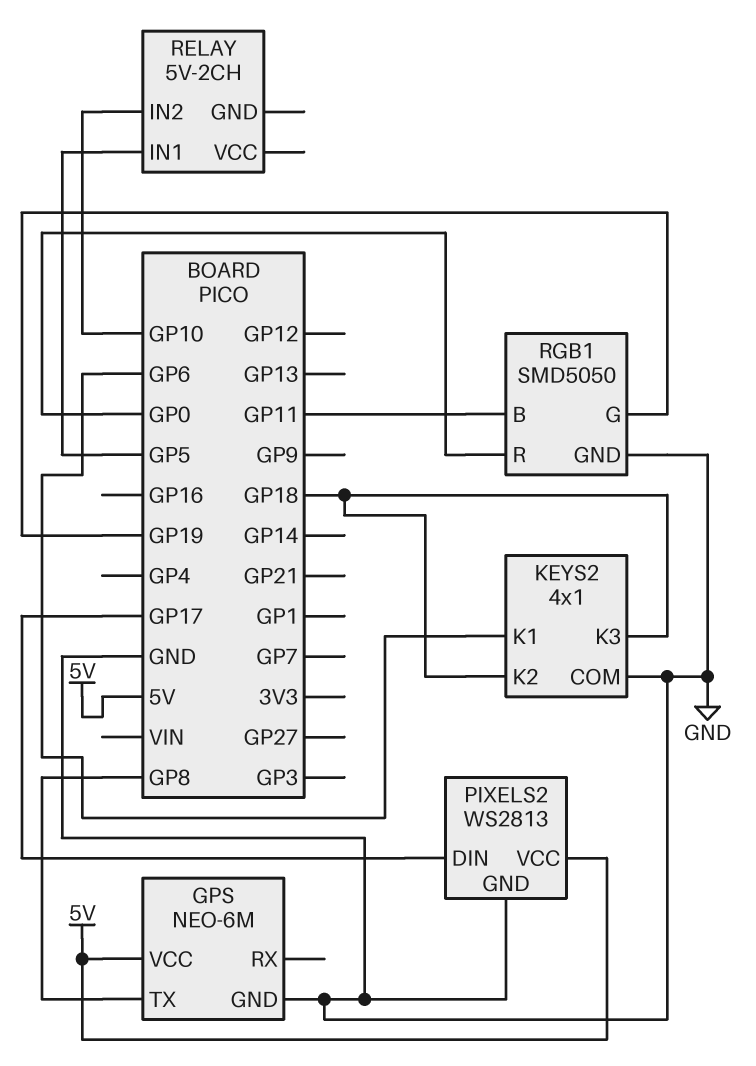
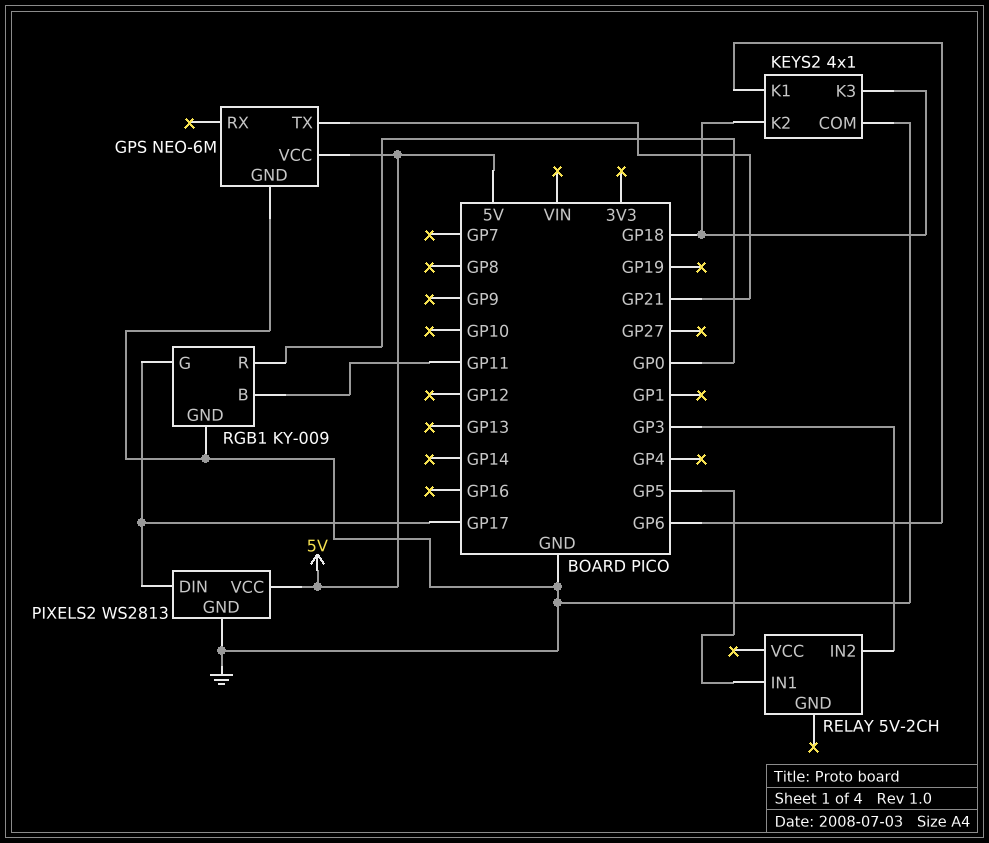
GPS pin TX: GP8 -> GP21
RELAY pin IN2: GP10 -> GP3
RGB1: SMD5050 -> KY-009
RGB1 pin G: GP19 -> GP17

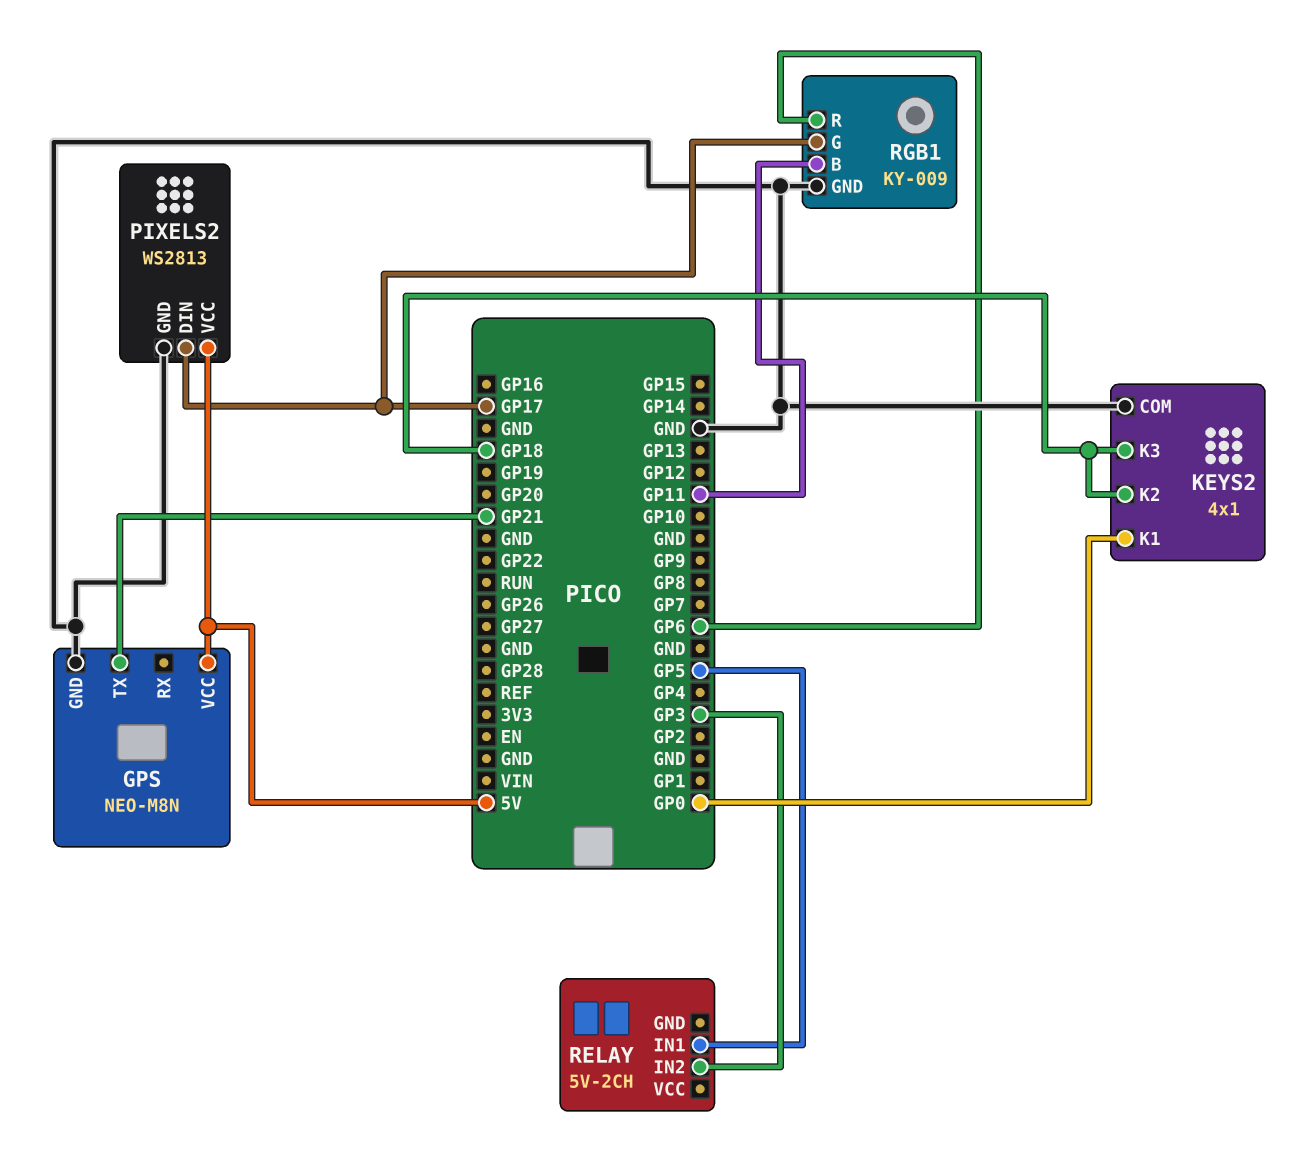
GPS: NEO-6M -> NEO-M8N
KEYS2 pin K1: GP6 -> GP0
RGB1 pin R: GP0 -> GP6

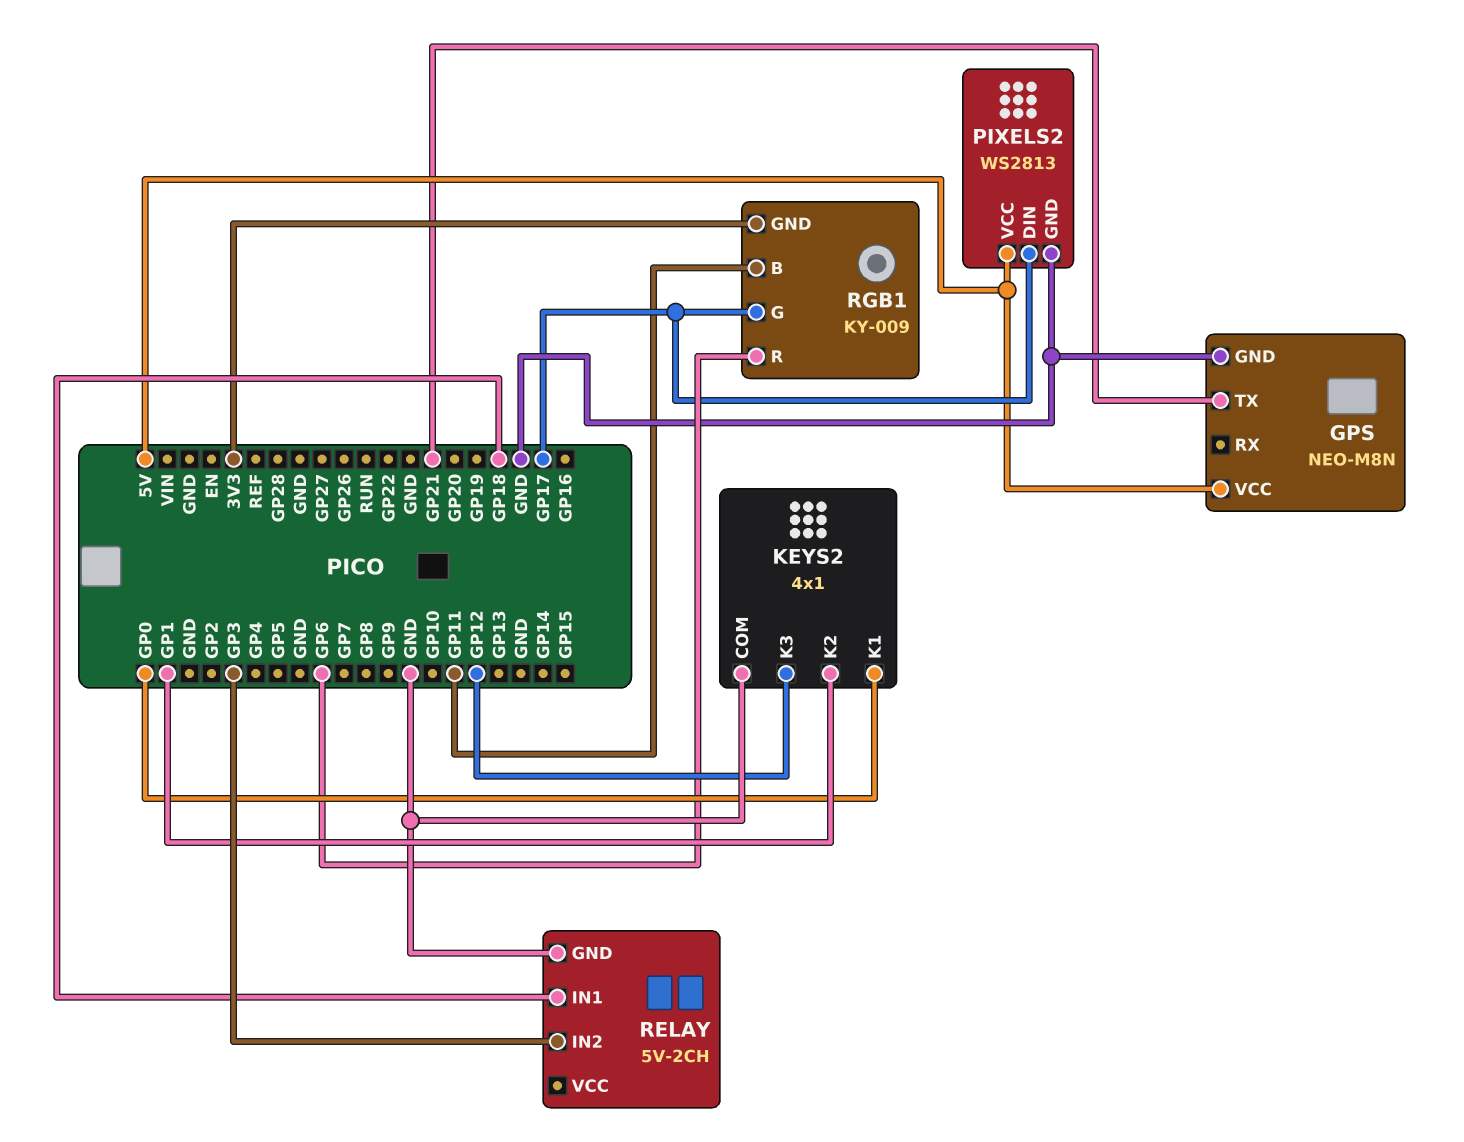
KEYS2 pin K2: GP18 -> GP1
KEYS2 pin K3: GP18 -> GP12
RELAY pin GND: none -> GND
RELAY pin IN1: GP5 -> GP18
RGB1 pin GND: GND -> 3V3

